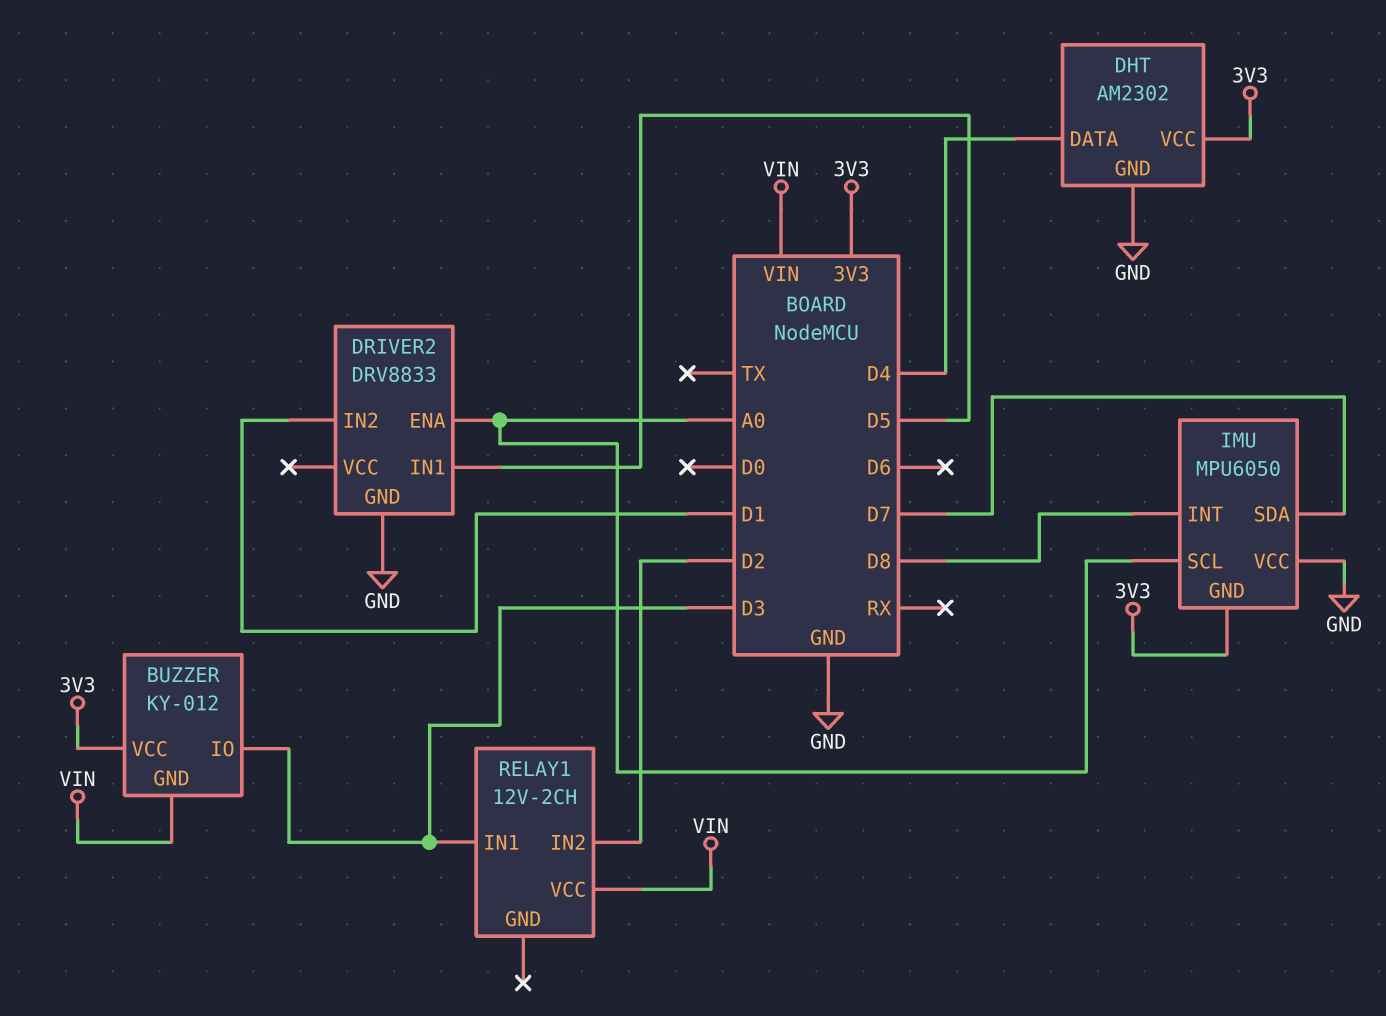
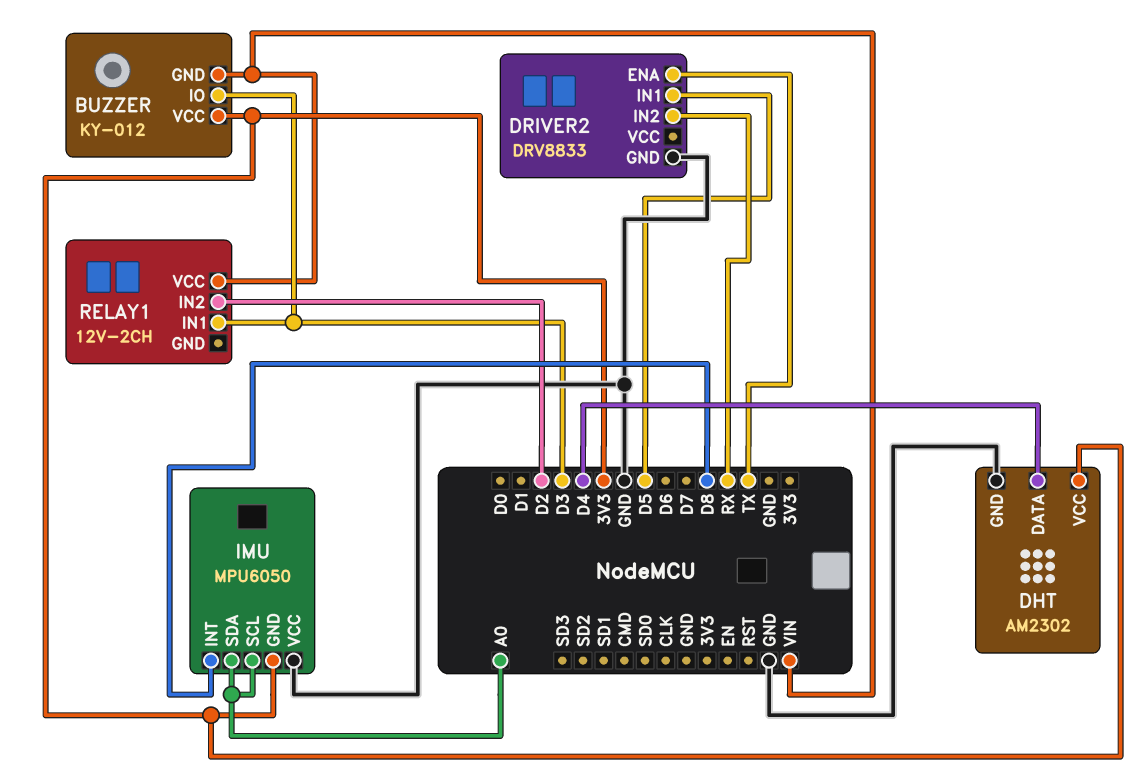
DRIVER2 pin ENA: A0 -> TX
DRIVER2 pin IN2: D1 -> RX
IMU pin SDA: D7 -> A0

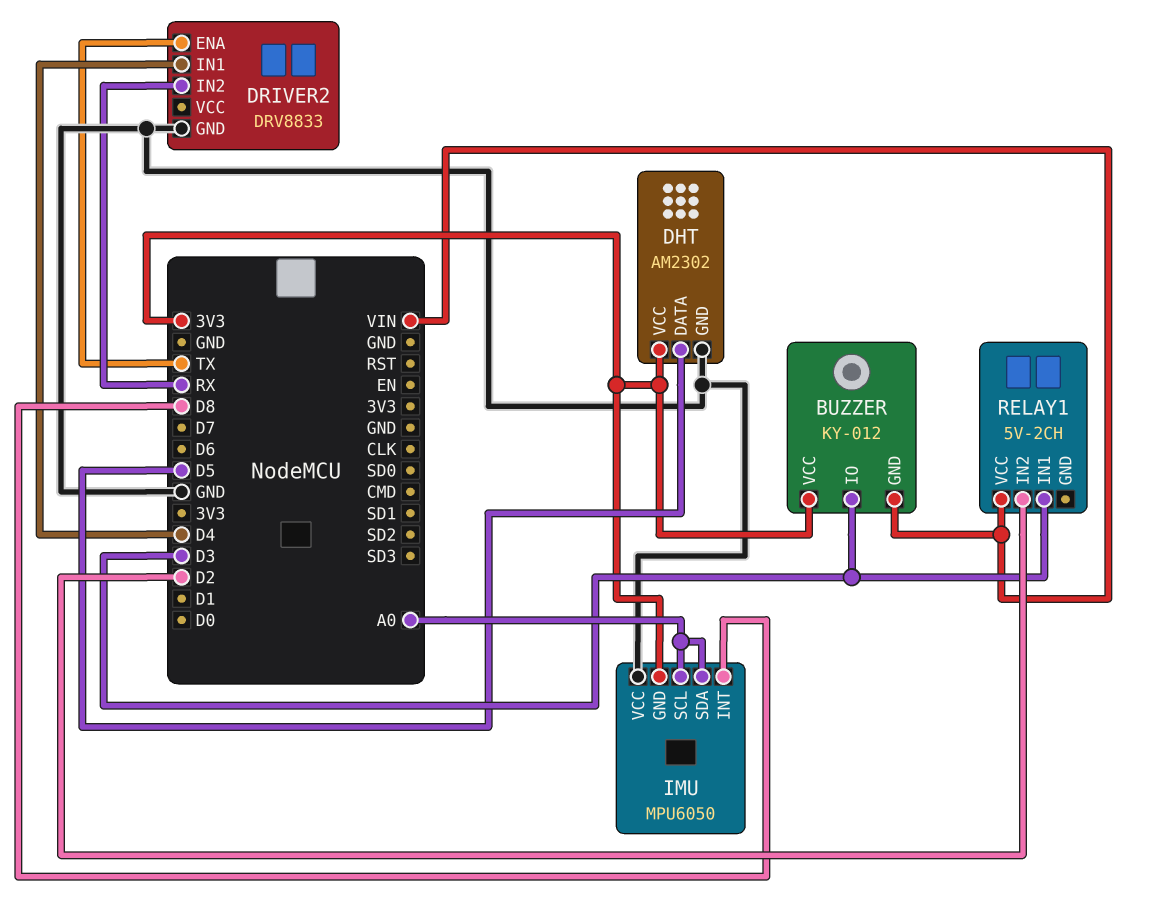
DHT pin DATA: D4 -> D5
DRIVER2 pin IN1: D5 -> D4
RELAY1: 12V-2CH -> 5V-2CH

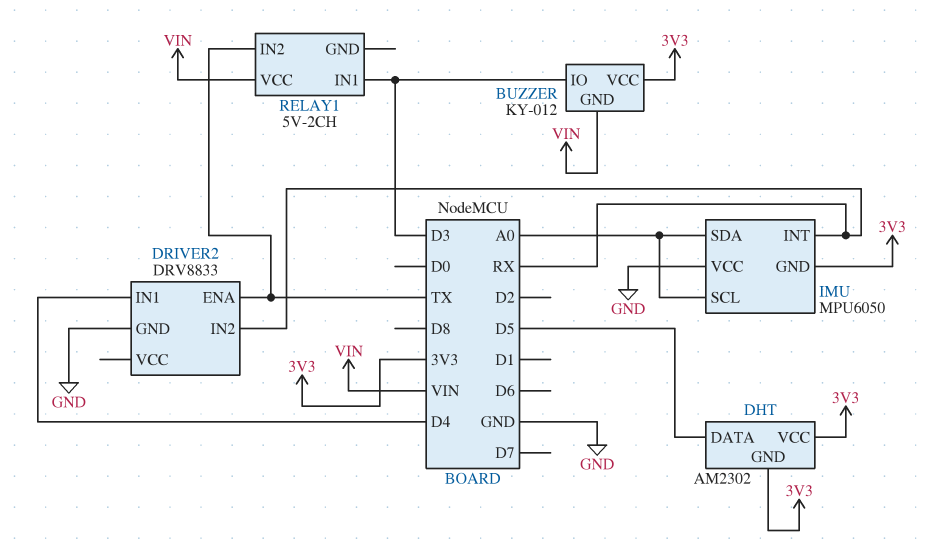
DHT pin GND: GND -> 3V3
IMU pin INT: D8 -> RX
RELAY1 pin IN2: D2 -> TX

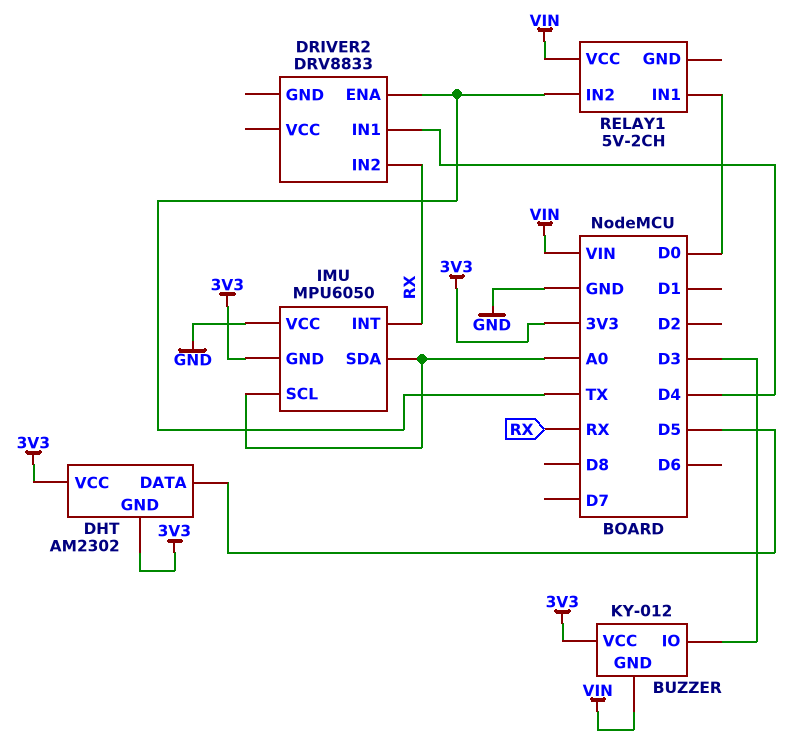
DRIVER2 pin GND: GND -> none
RELAY1 pin IN1: D3 -> D0

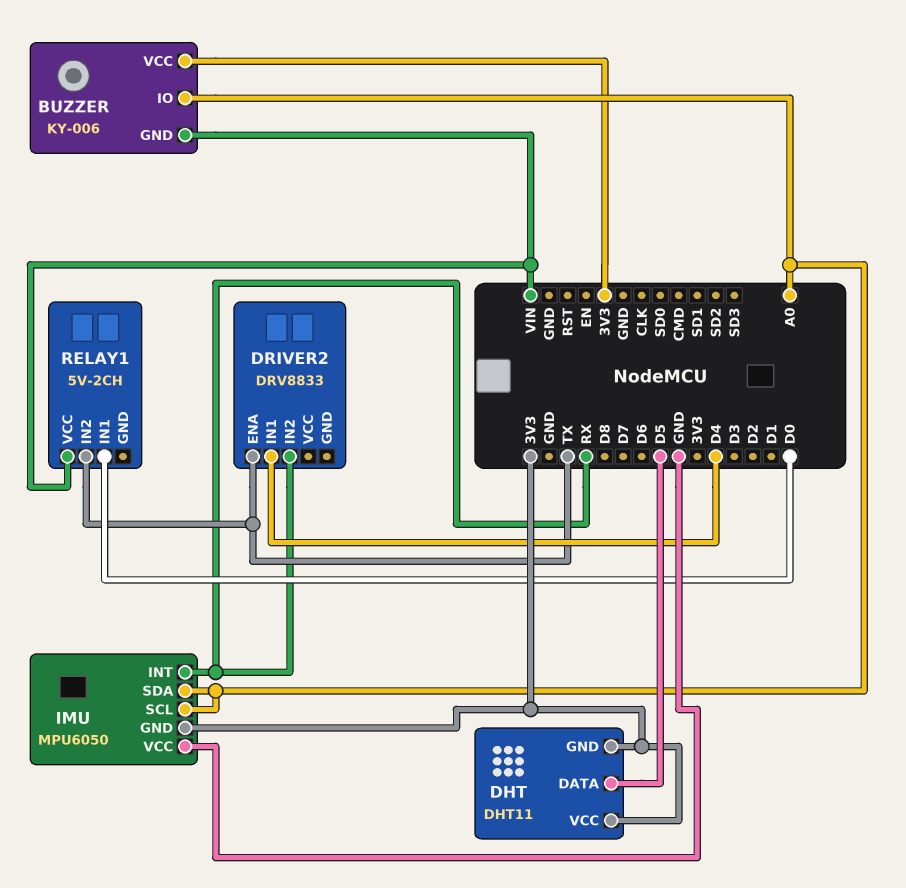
BUZZER: KY-012 -> KY-006
BUZZER pin IO: D3 -> A0
DHT: AM2302 -> DHT11

